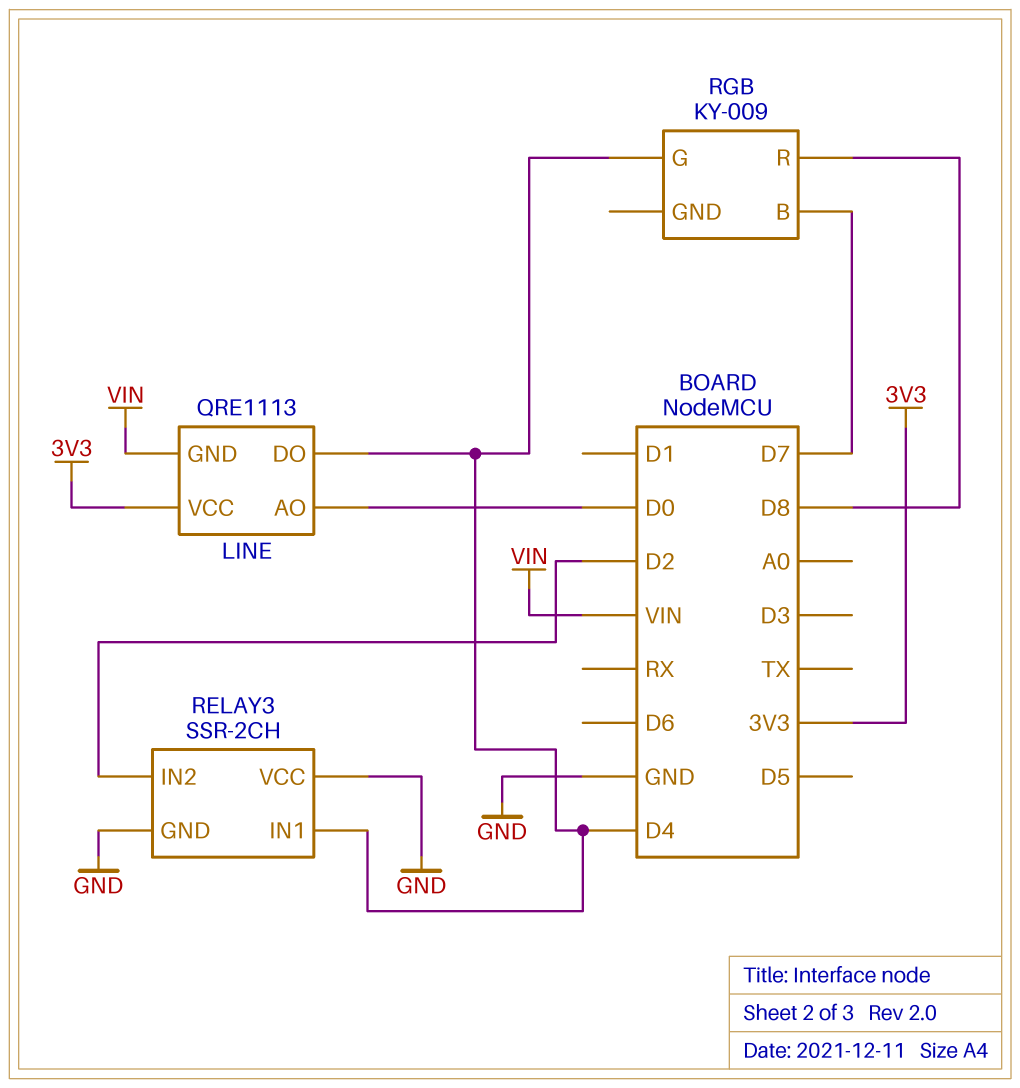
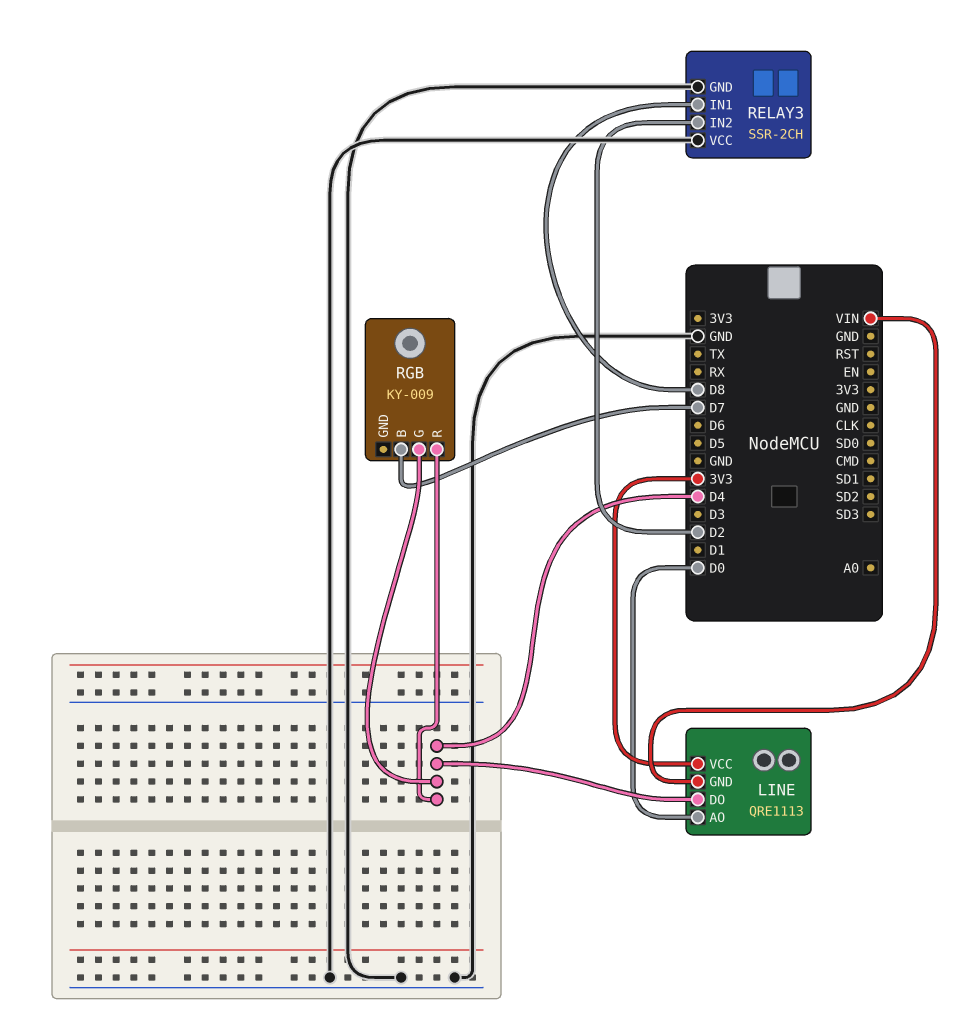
RELAY3 pin IN1: D4 -> D8
RGB pin R: D8 -> D4

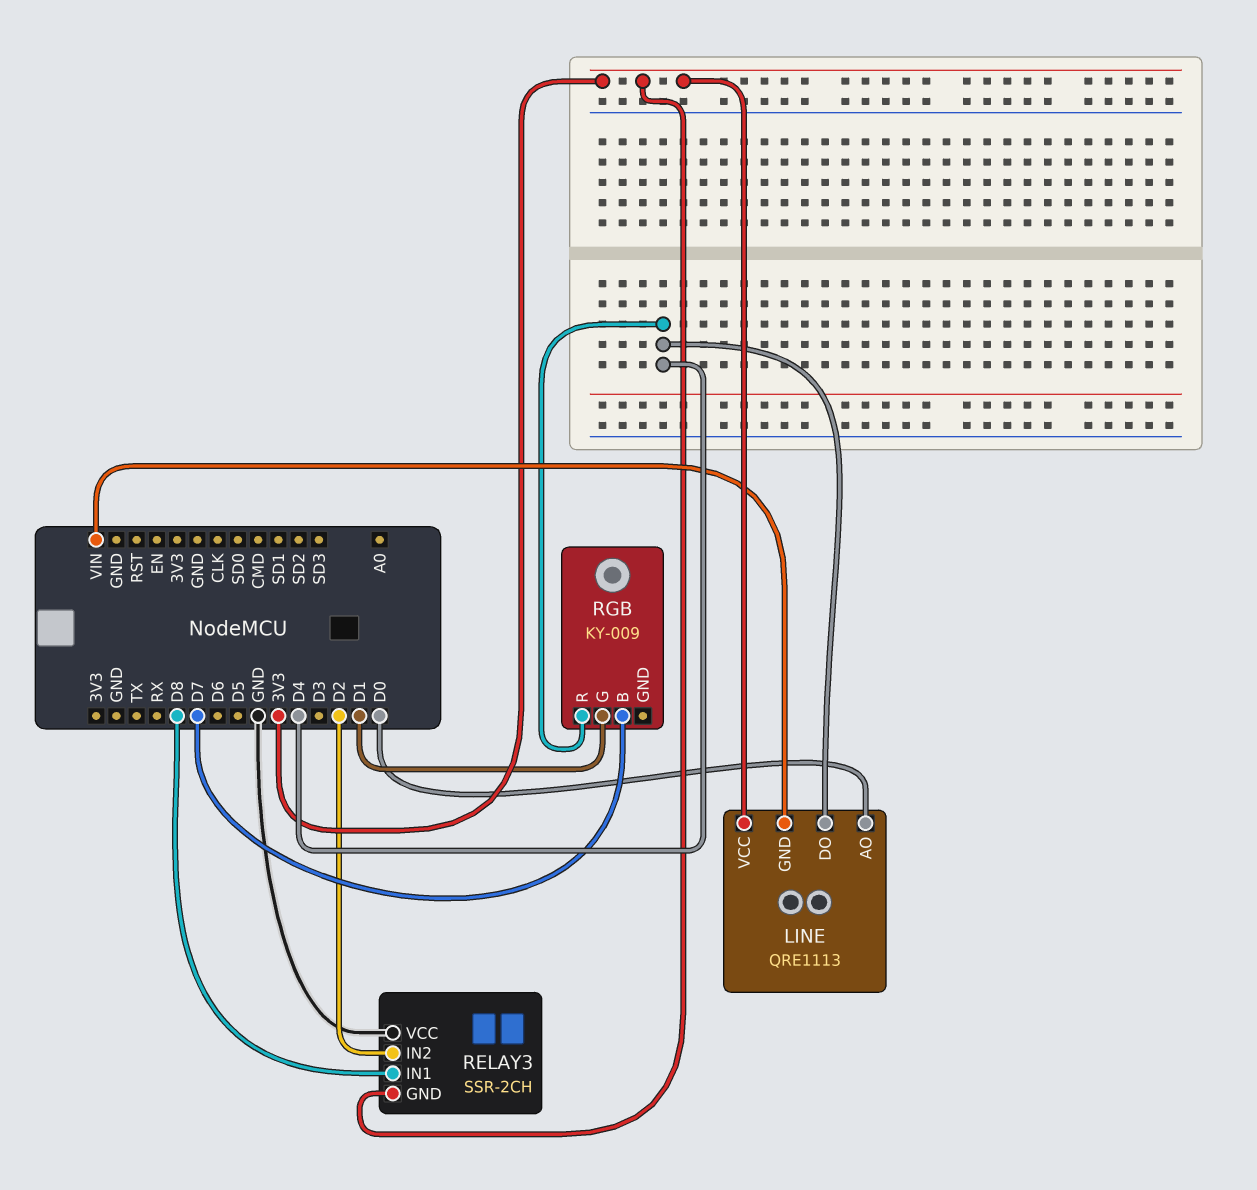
RELAY3 pin GND: GND -> 3V3
RGB pin G: D4 -> D1

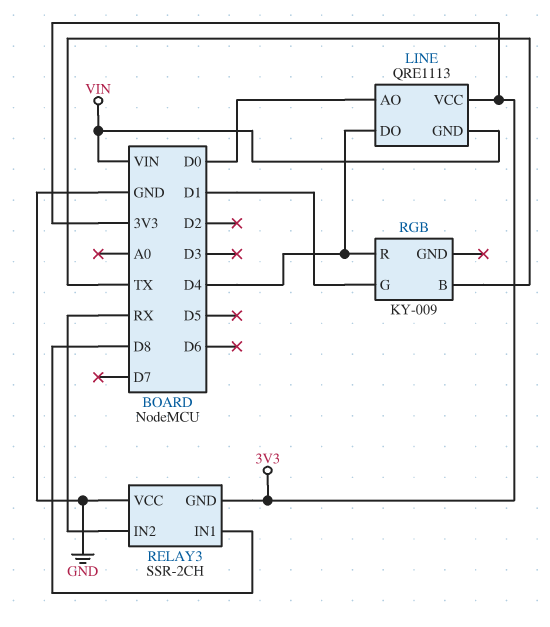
RELAY3 pin IN2: D2 -> RX
RGB pin B: D7 -> TX

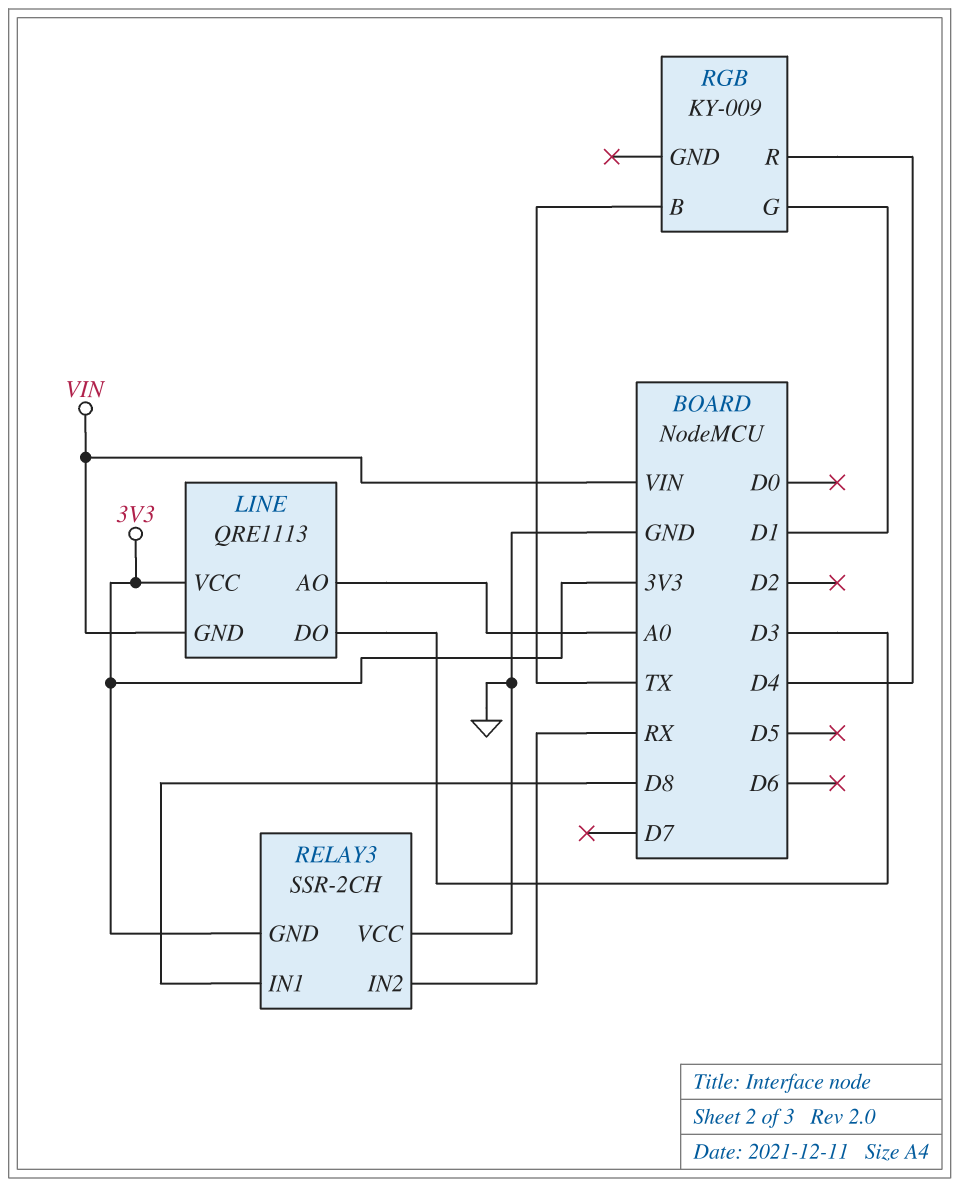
LINE pin AO: D0 -> A0
LINE pin DO: D4 -> D3

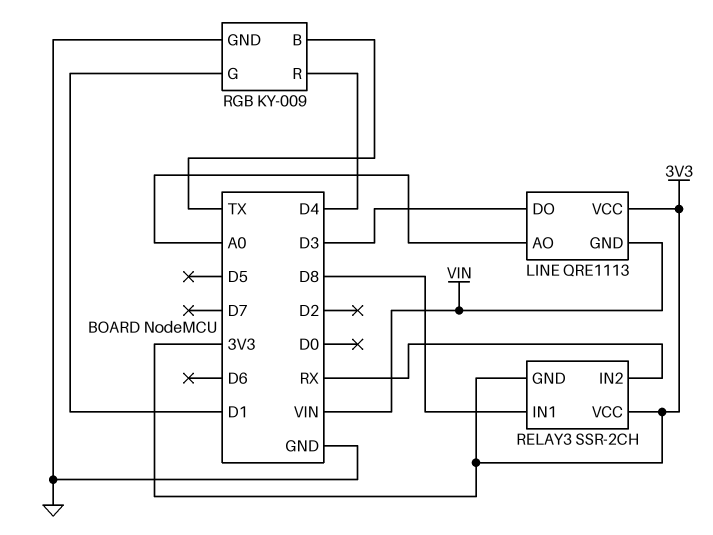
RELAY3 pin VCC: GND -> 3V3
RGB pin GND: none -> GND

